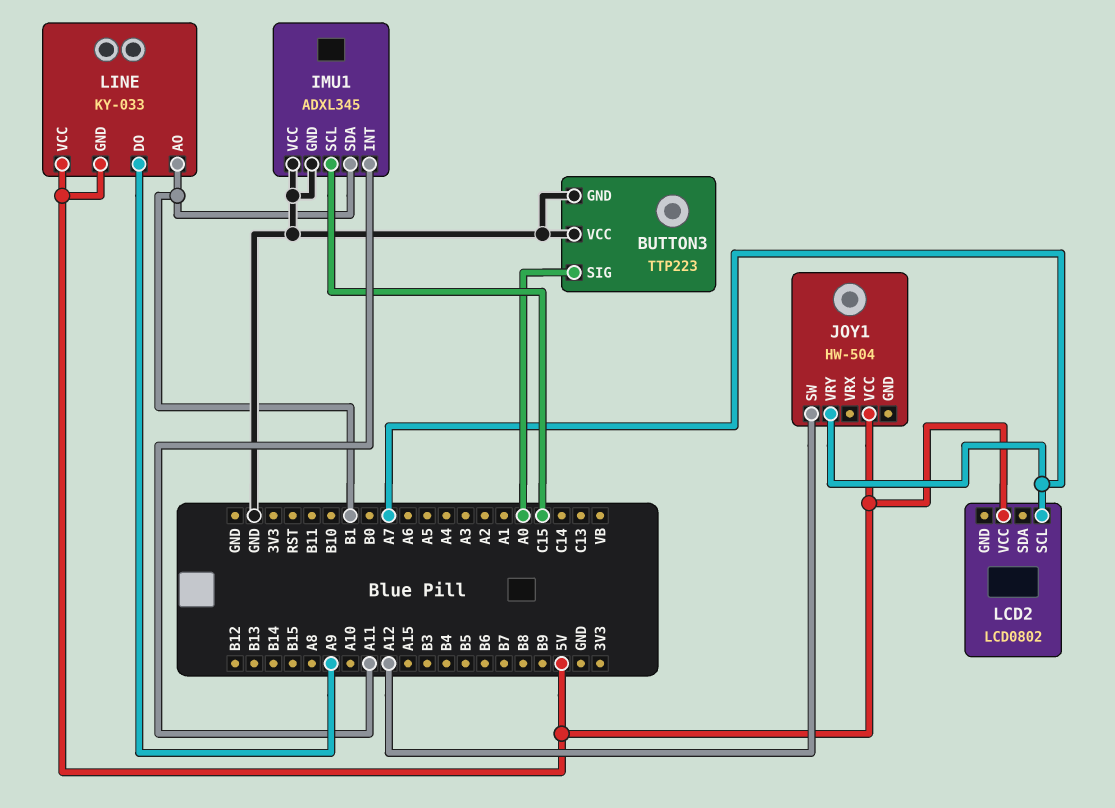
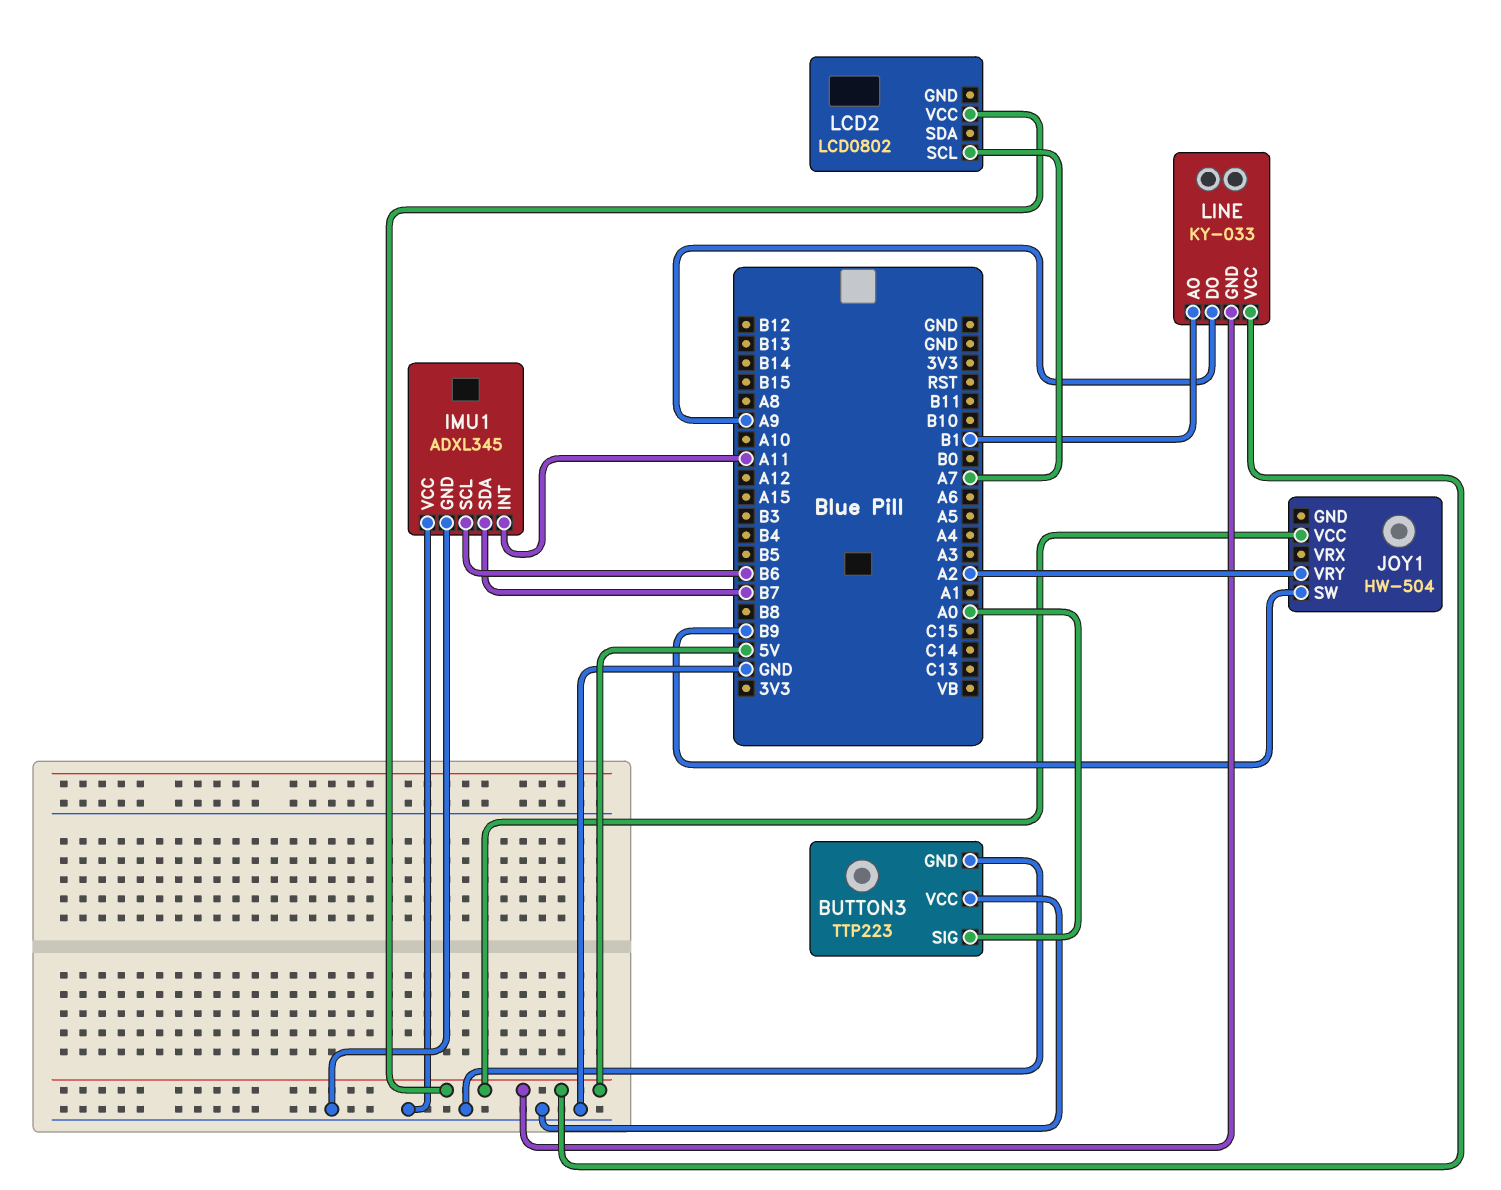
IMU1 pin SCL: C15 -> B6
IMU1 pin SDA: B1 -> B7
JOY1 pin SW: A12 -> B9
JOY1 pin VRY: A7 -> A2

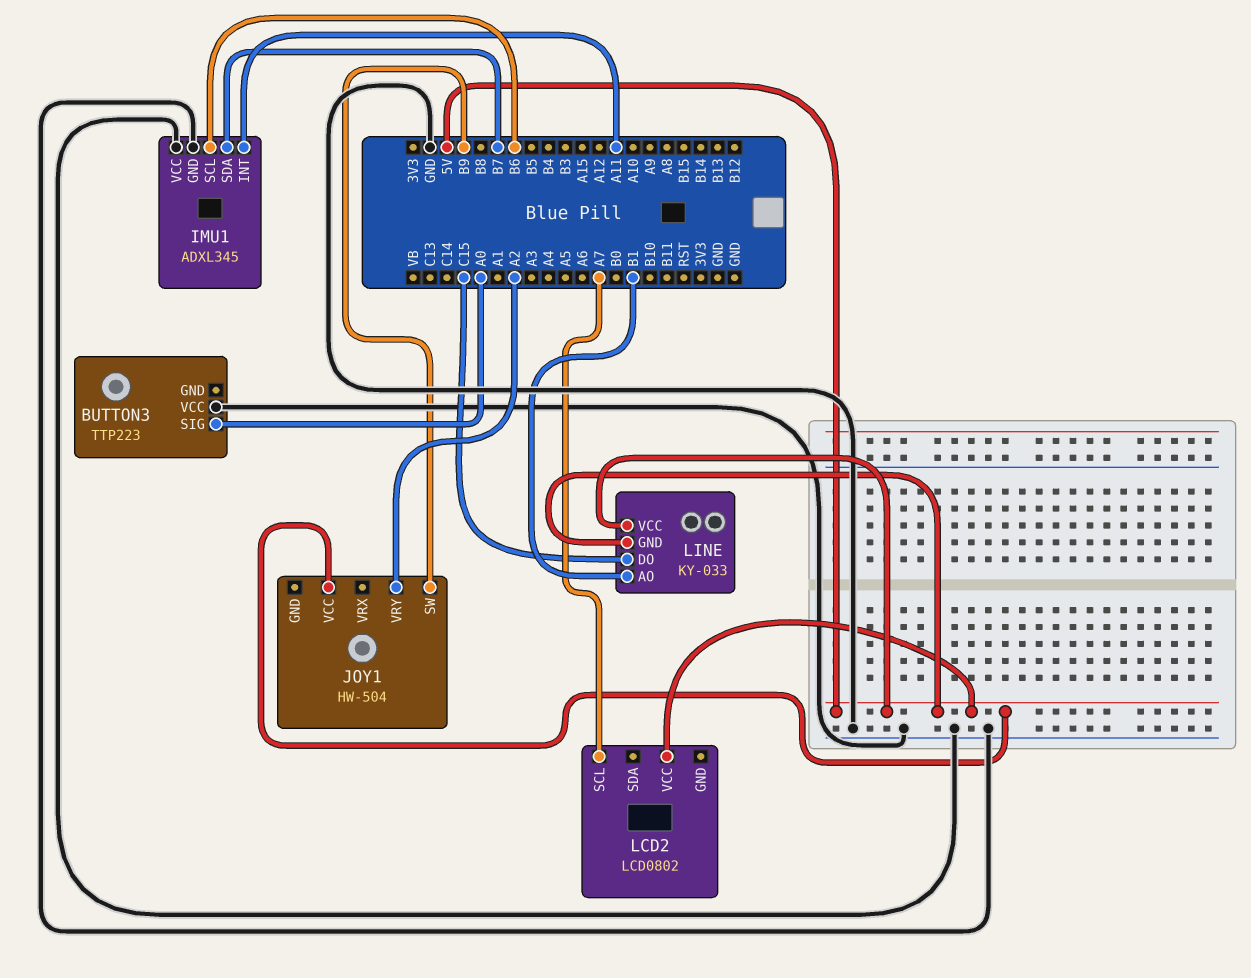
BUTTON3 pin GND: GND -> none
LINE pin DO: A9 -> C15

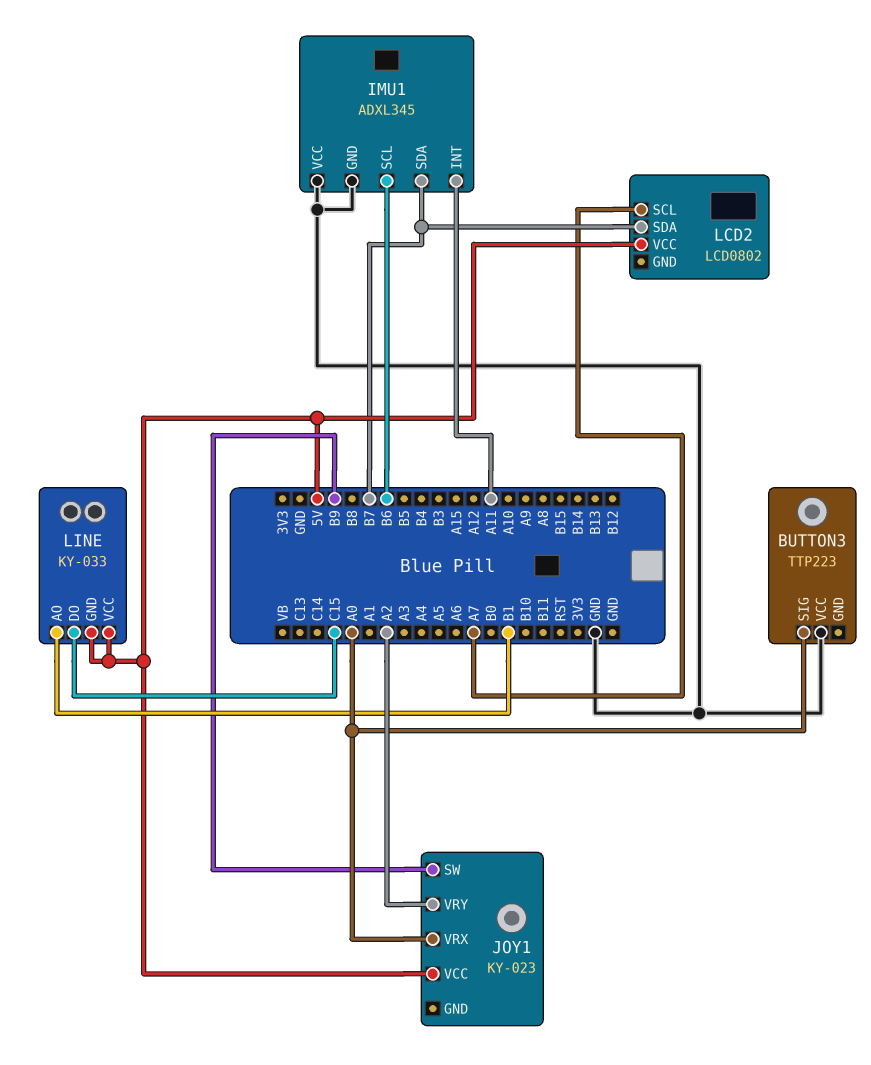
JOY1: HW-504 -> KY-023
JOY1 pin VRX: none -> A0
LCD2 pin SDA: none -> B7

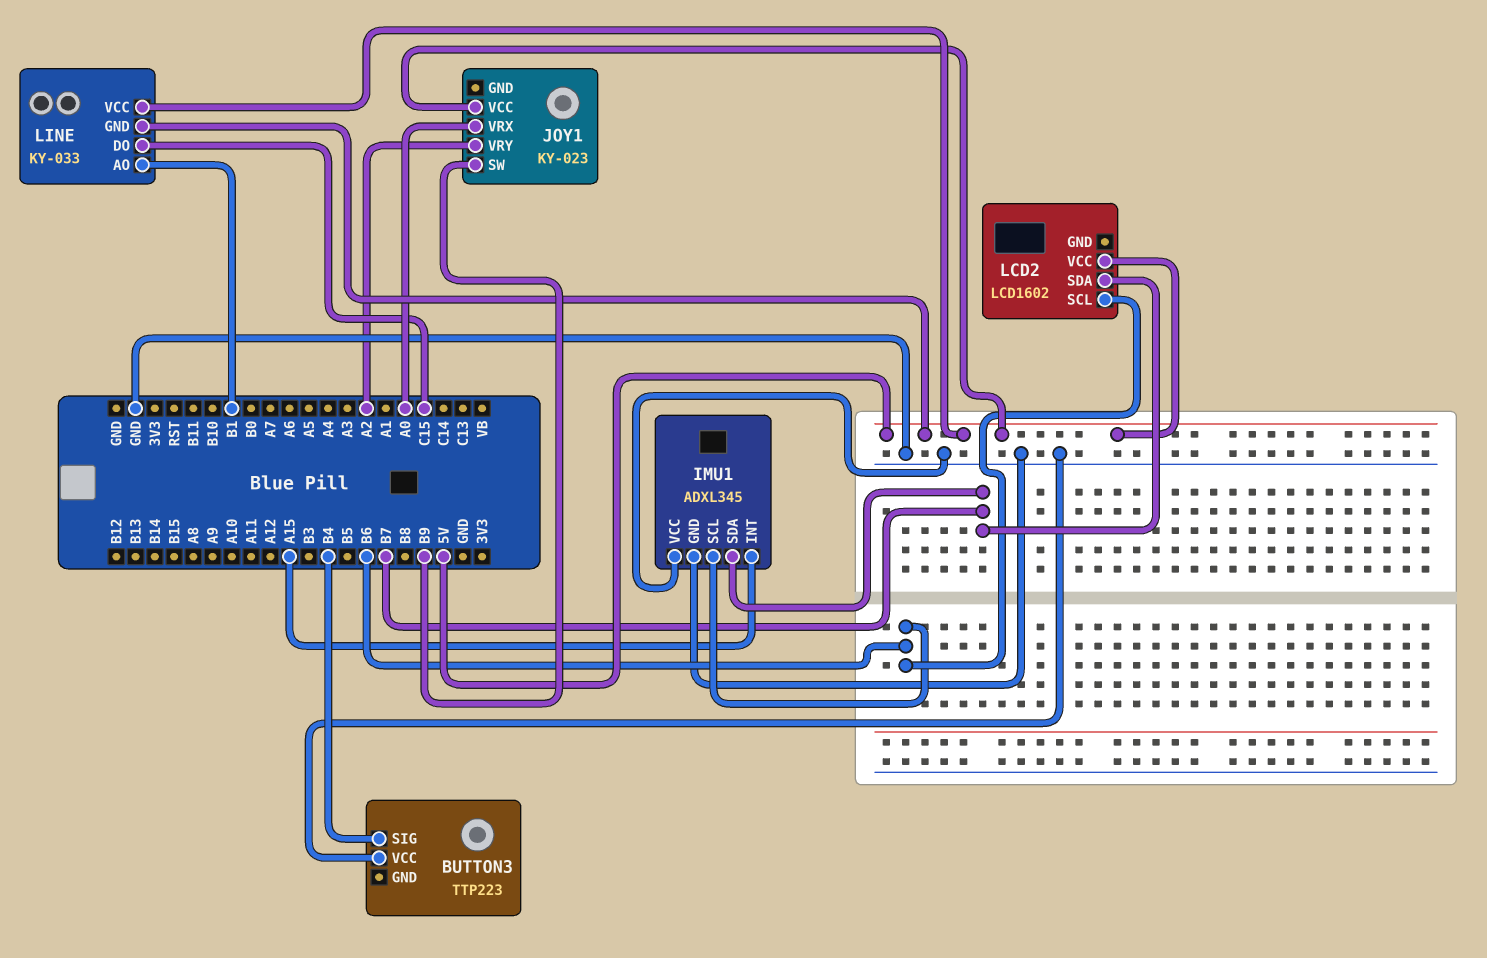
BUTTON3 pin SIG: A0 -> B4
IMU1 pin INT: A11 -> A15
LCD2: LCD0802 -> LCD1602
LCD2 pin SCL: A7 -> B6

